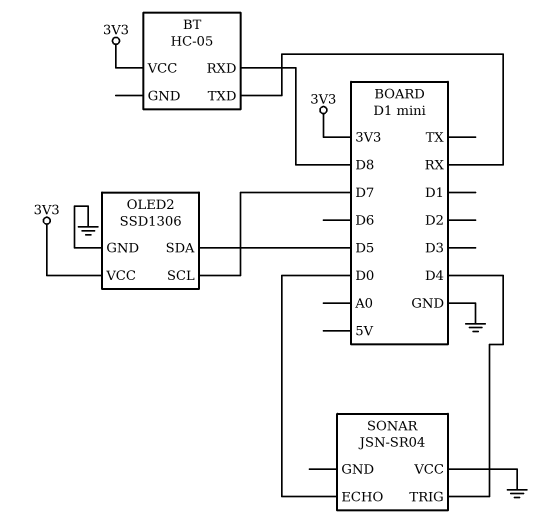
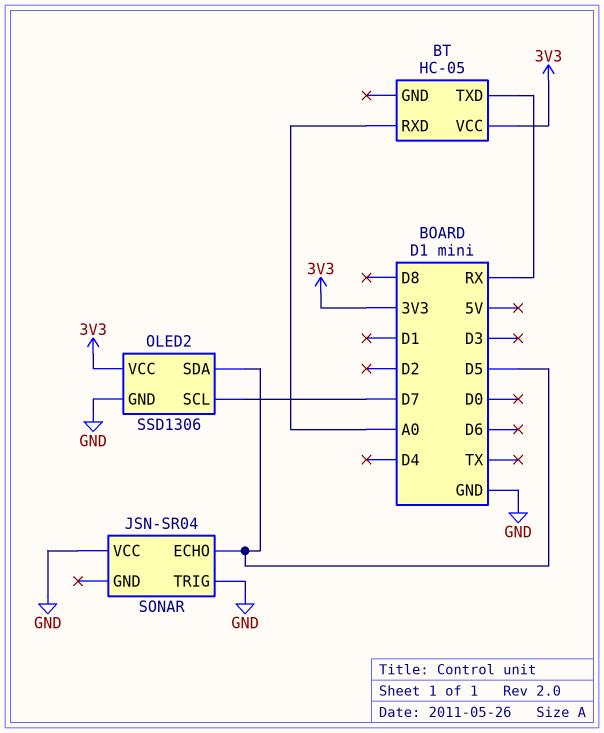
BT pin RXD: D8 -> A0
SONAR pin ECHO: D0 -> D5
SONAR pin TRIG: D4 -> GND

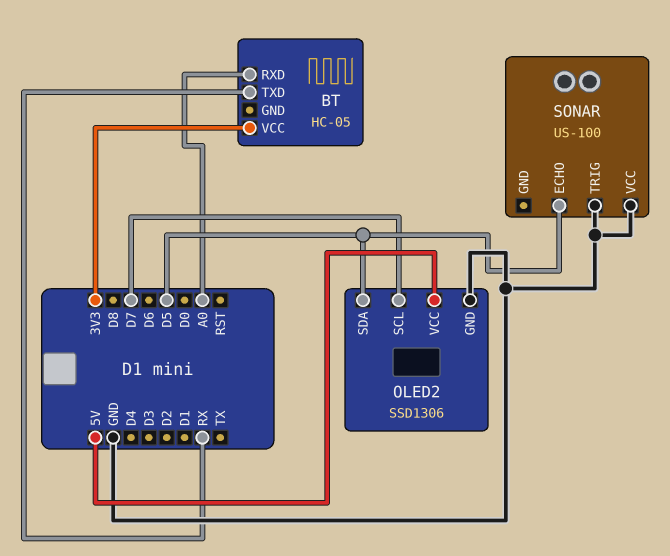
OLED2 pin VCC: 3V3 -> 5V
SONAR: JSN-SR04 -> US-100

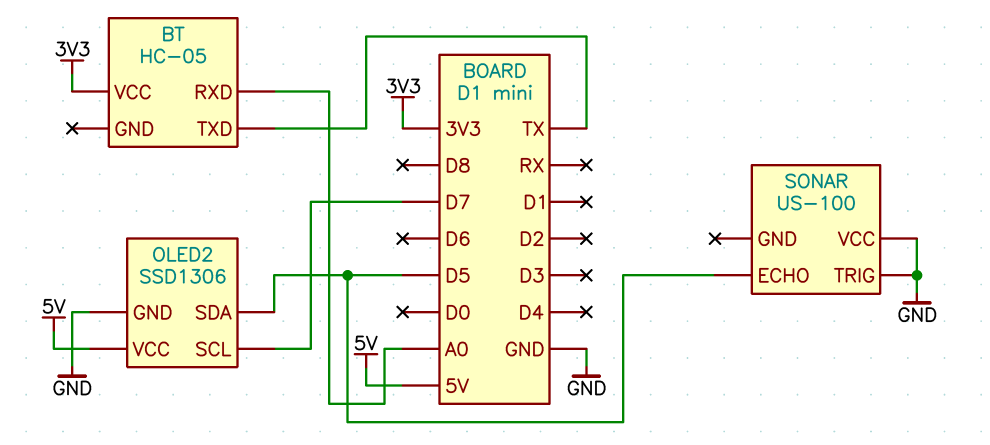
BT pin TXD: RX -> TX

